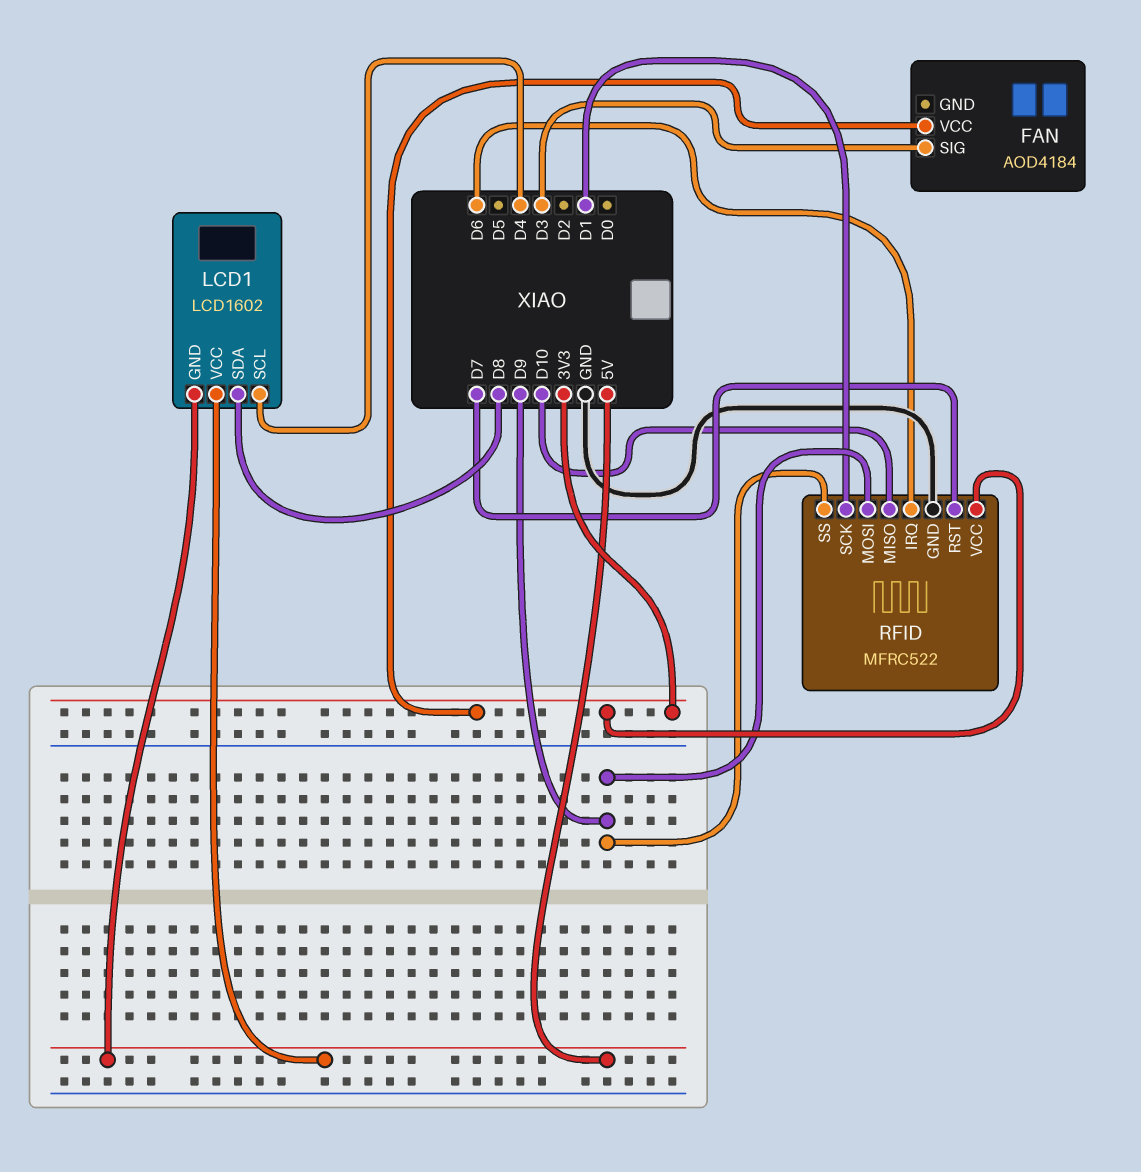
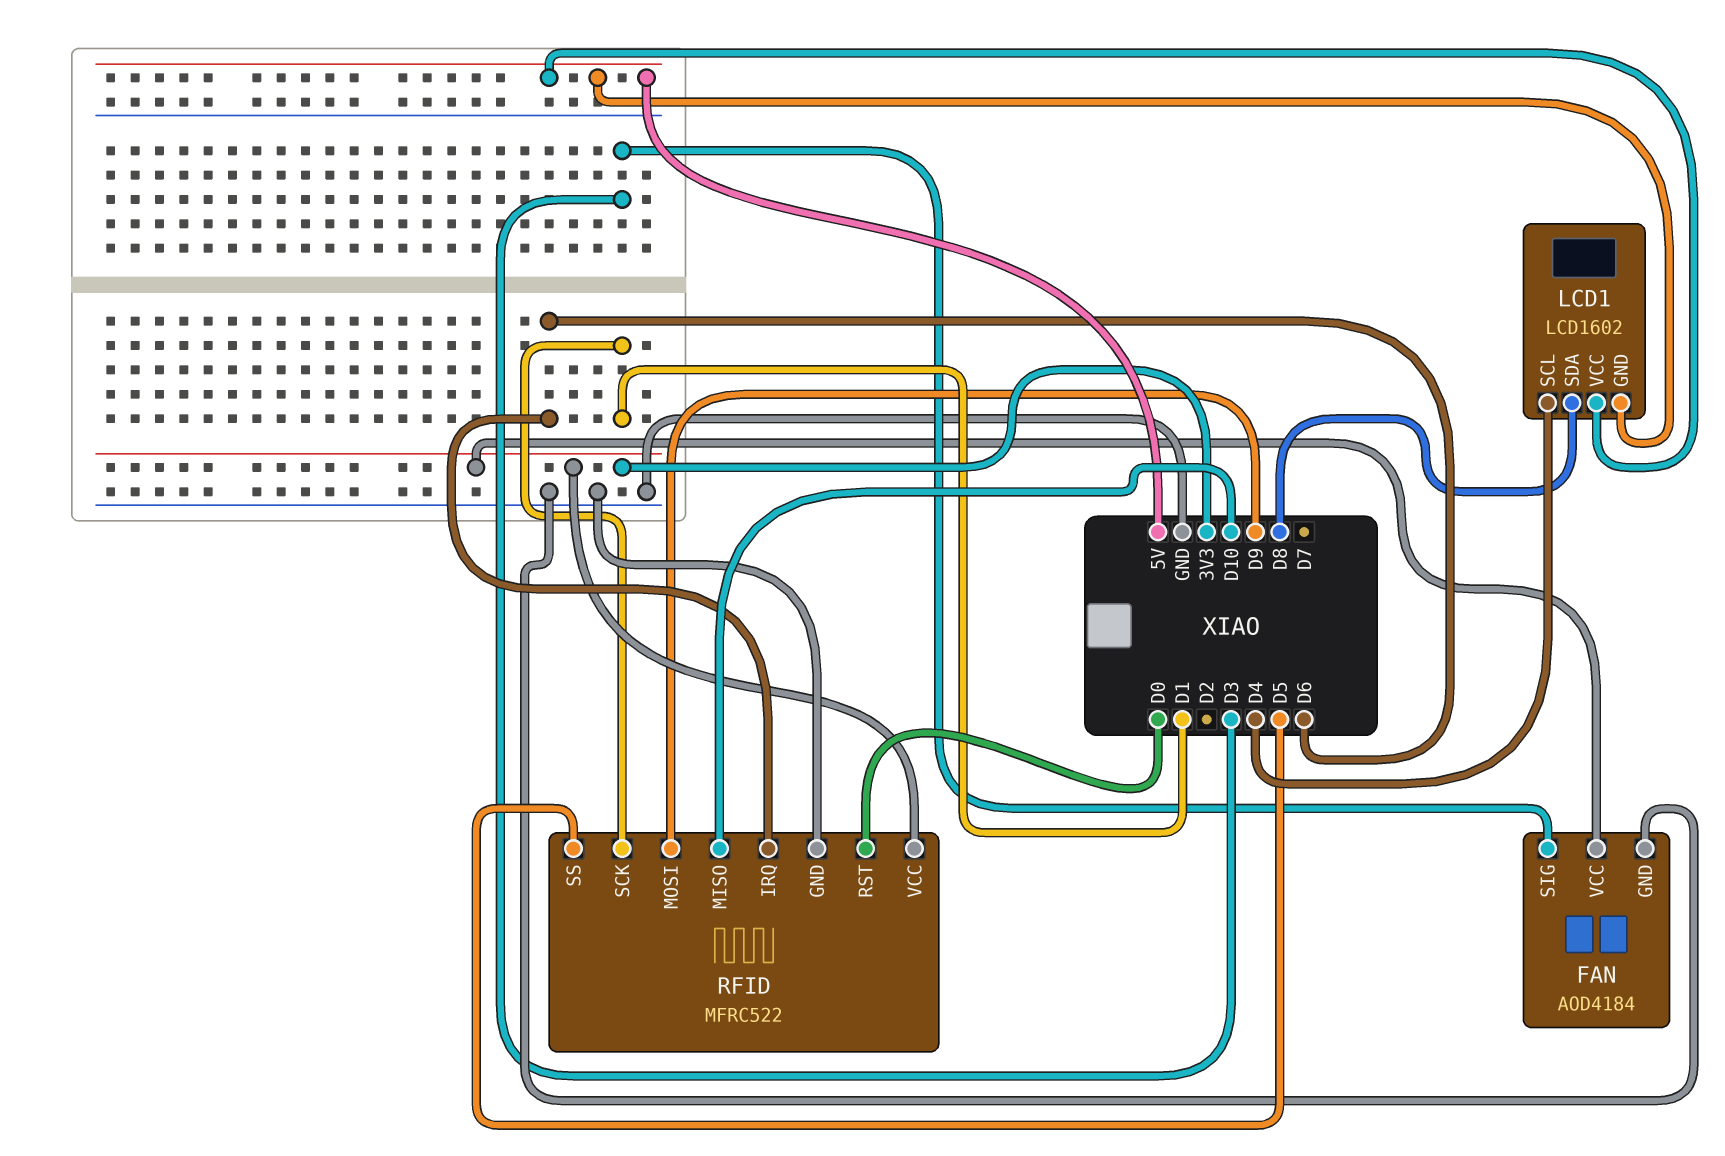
FAN pin GND: none -> GND
RFID pin RST: D7 -> D0
RFID pin SS: D9 -> D5

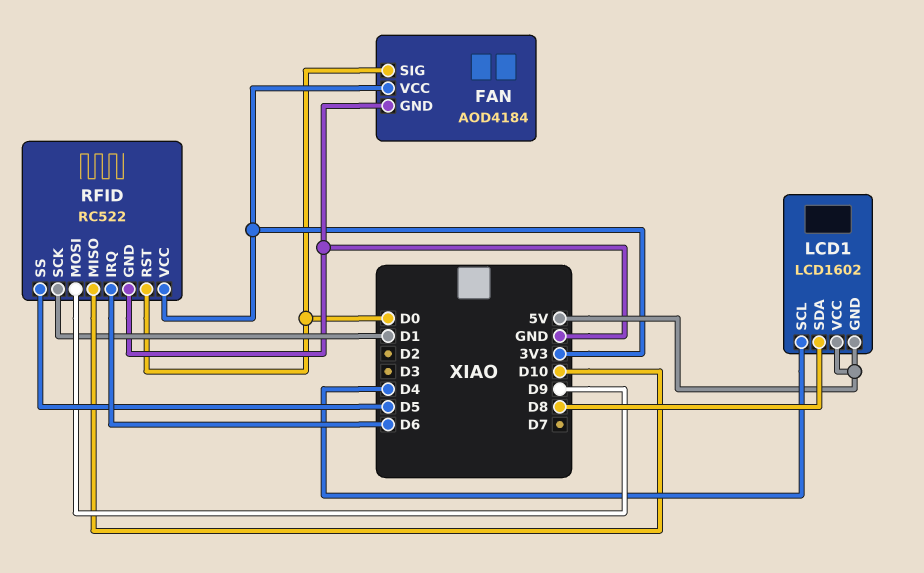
FAN pin SIG: D3 -> D0
RFID: MFRC522 -> RC522

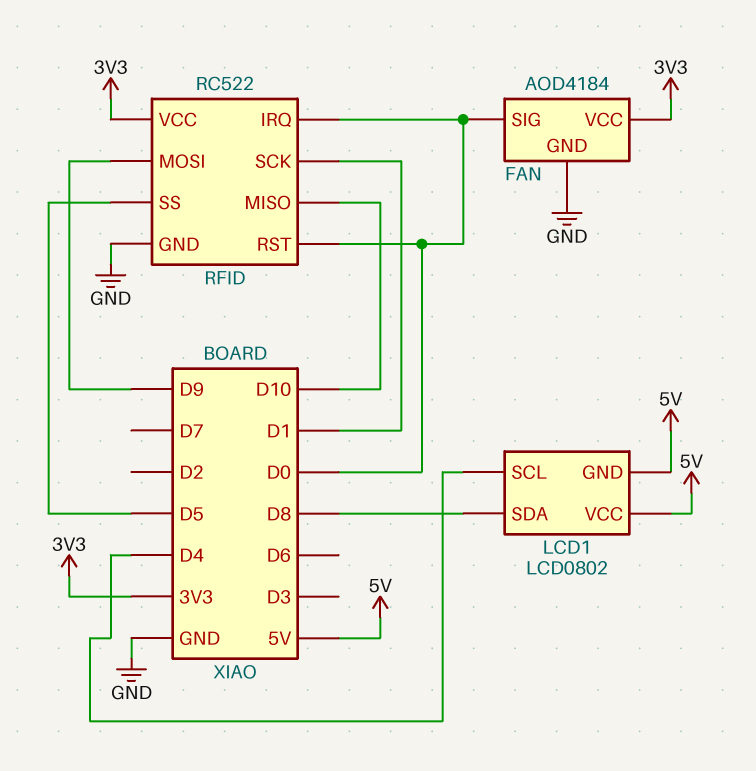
LCD1: LCD1602 -> LCD0802
RFID pin IRQ: D6 -> D0

